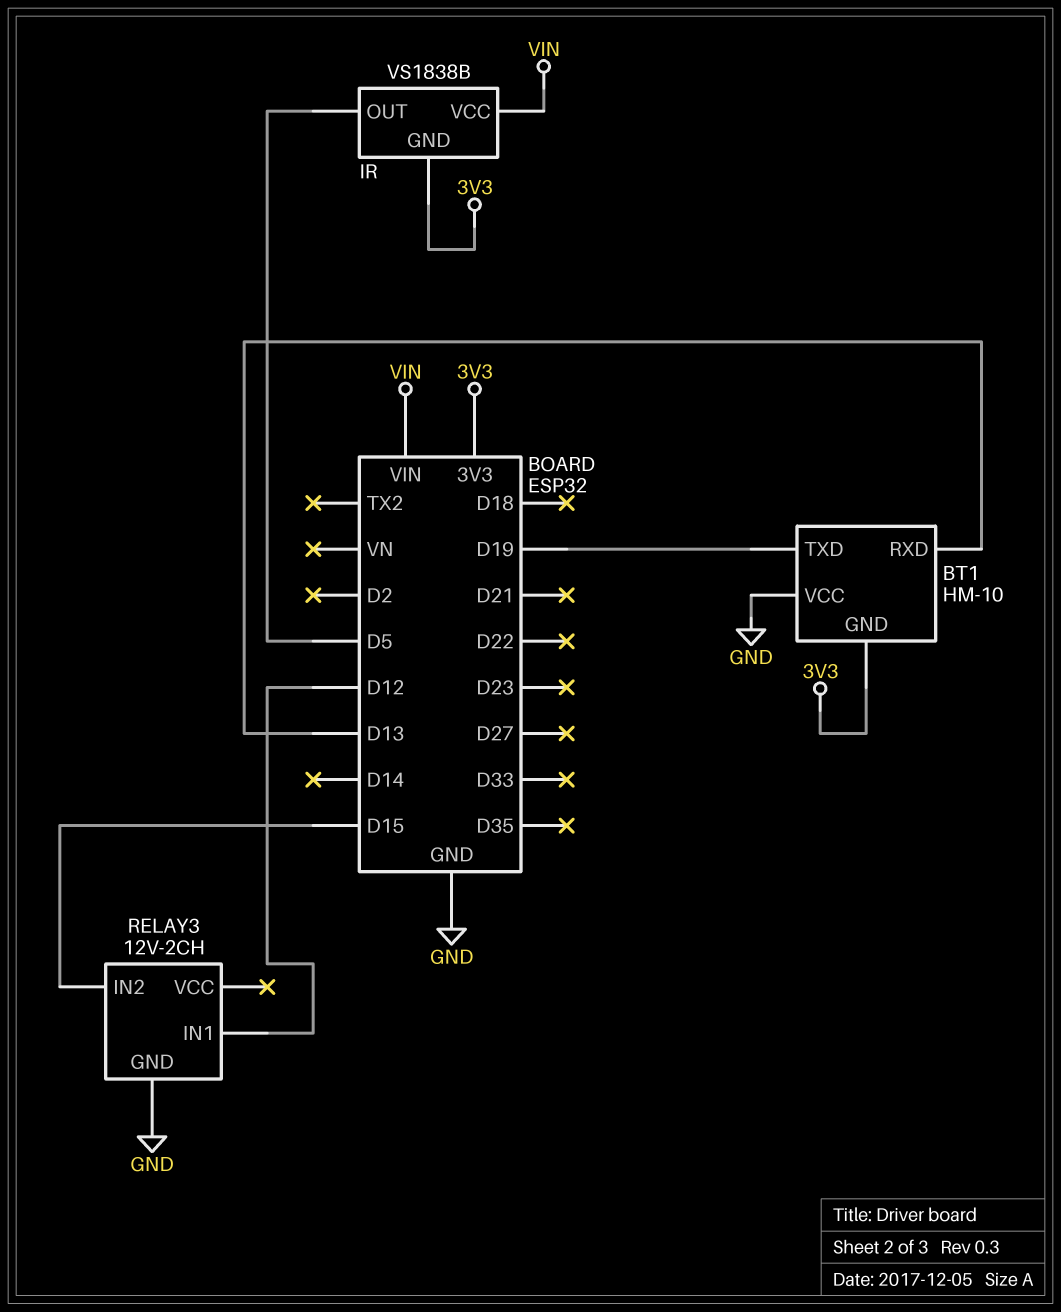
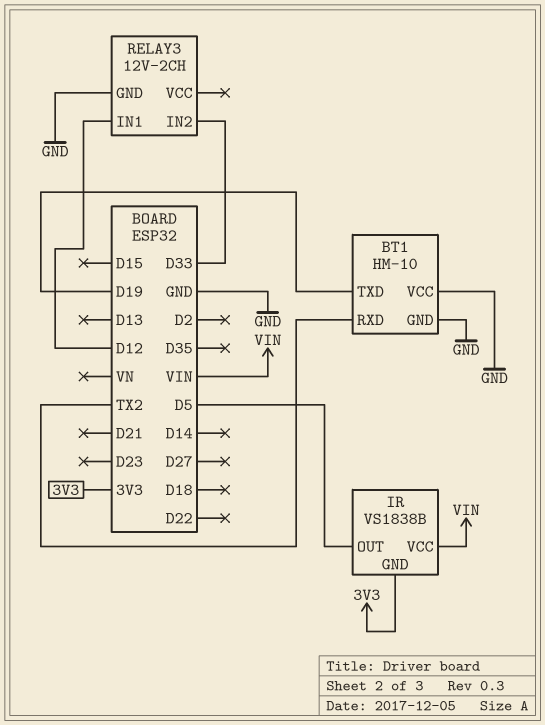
BT1 pin GND: 3V3 -> GND
BT1 pin RXD: D13 -> TX2
RELAY3 pin IN2: D15 -> D33

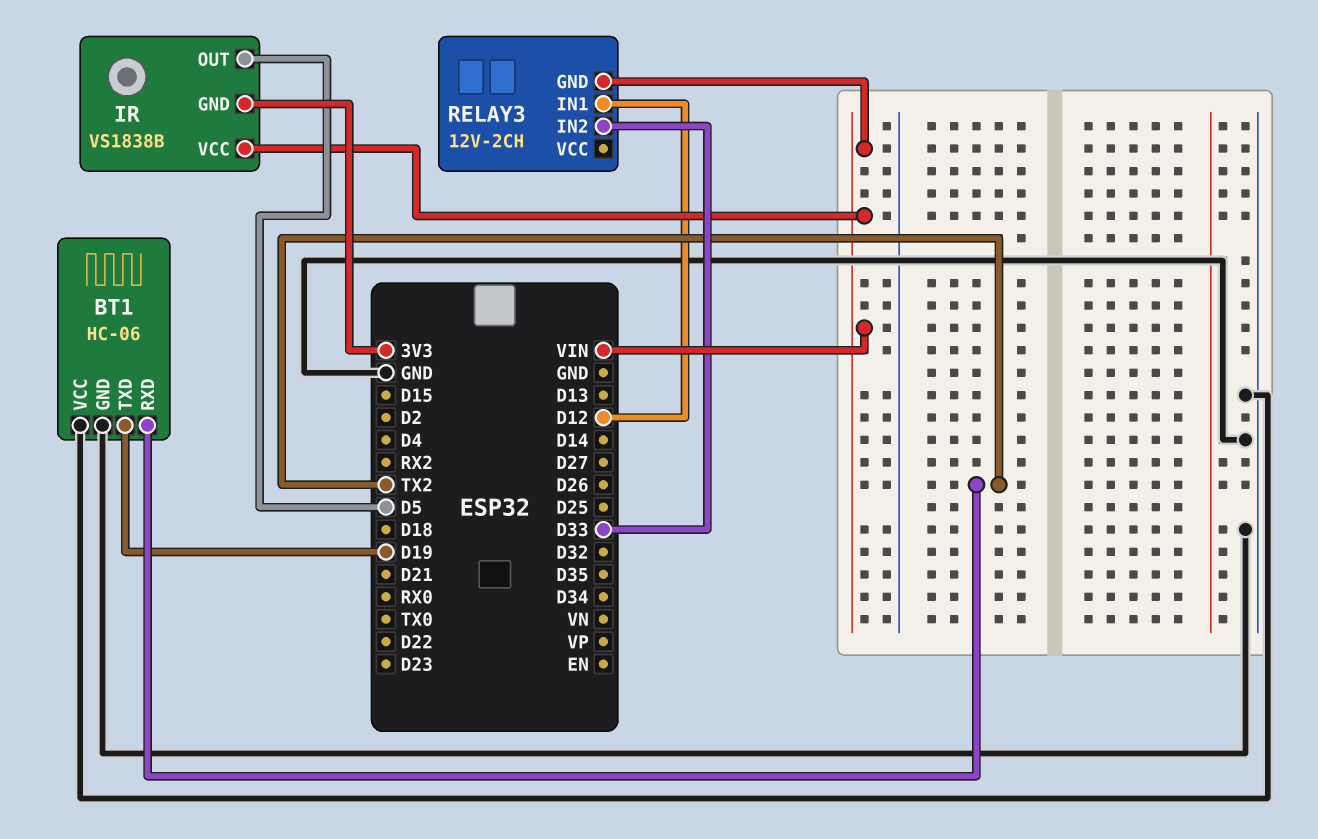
BT1: HM-10 -> HC-06
RELAY3 pin GND: GND -> VIN

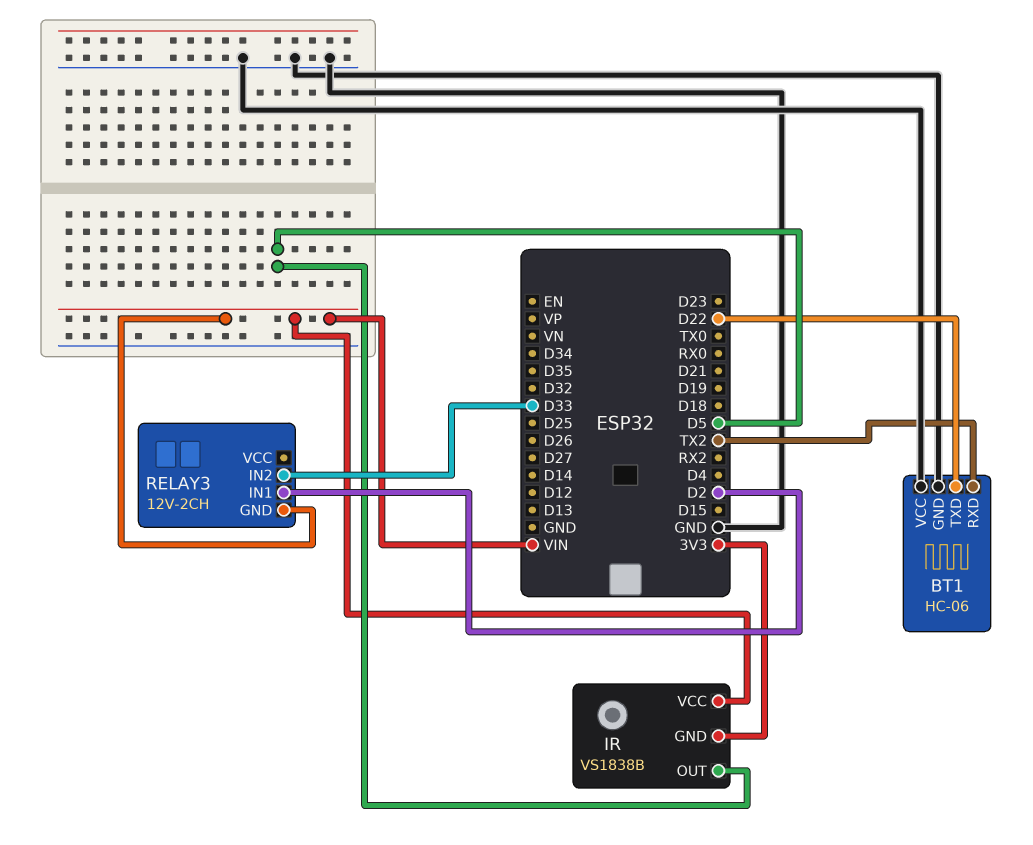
BT1 pin TXD: D19 -> D22
RELAY3 pin IN1: D12 -> D2

